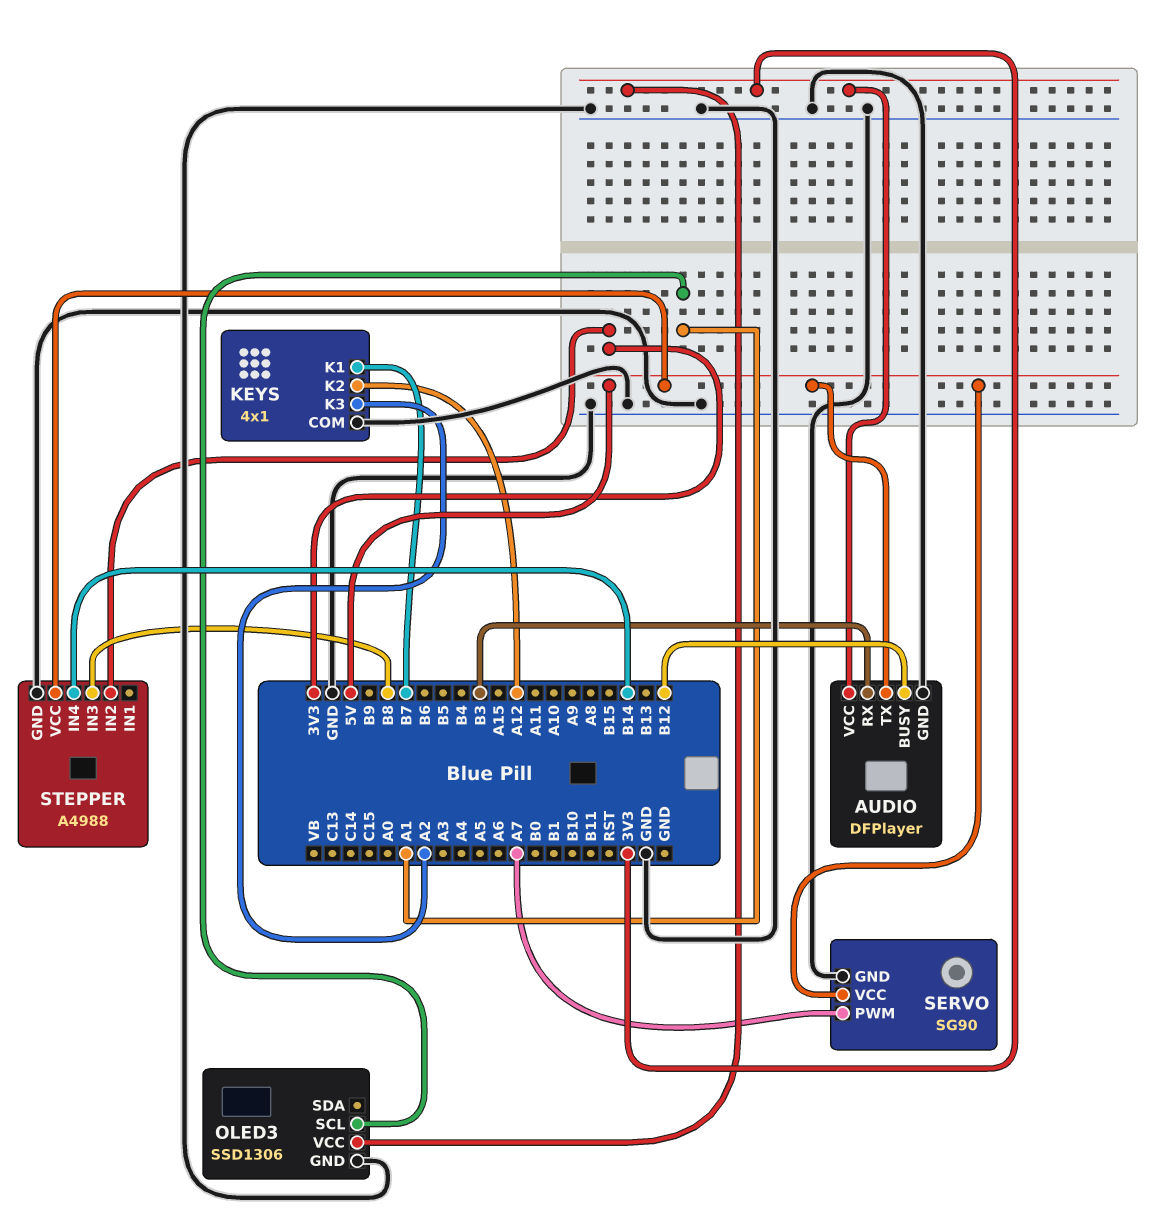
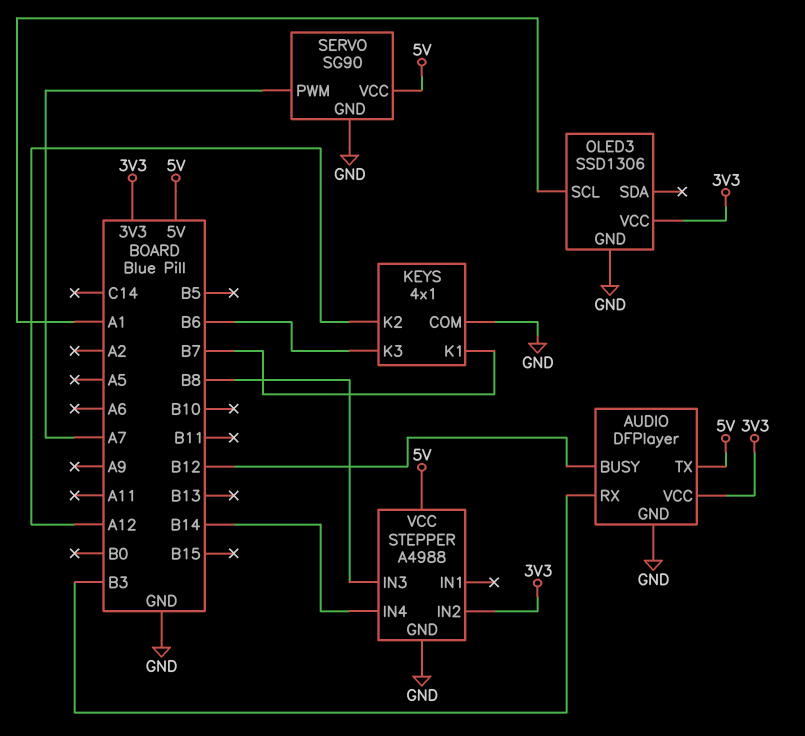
KEYS pin K3: A2 -> B6

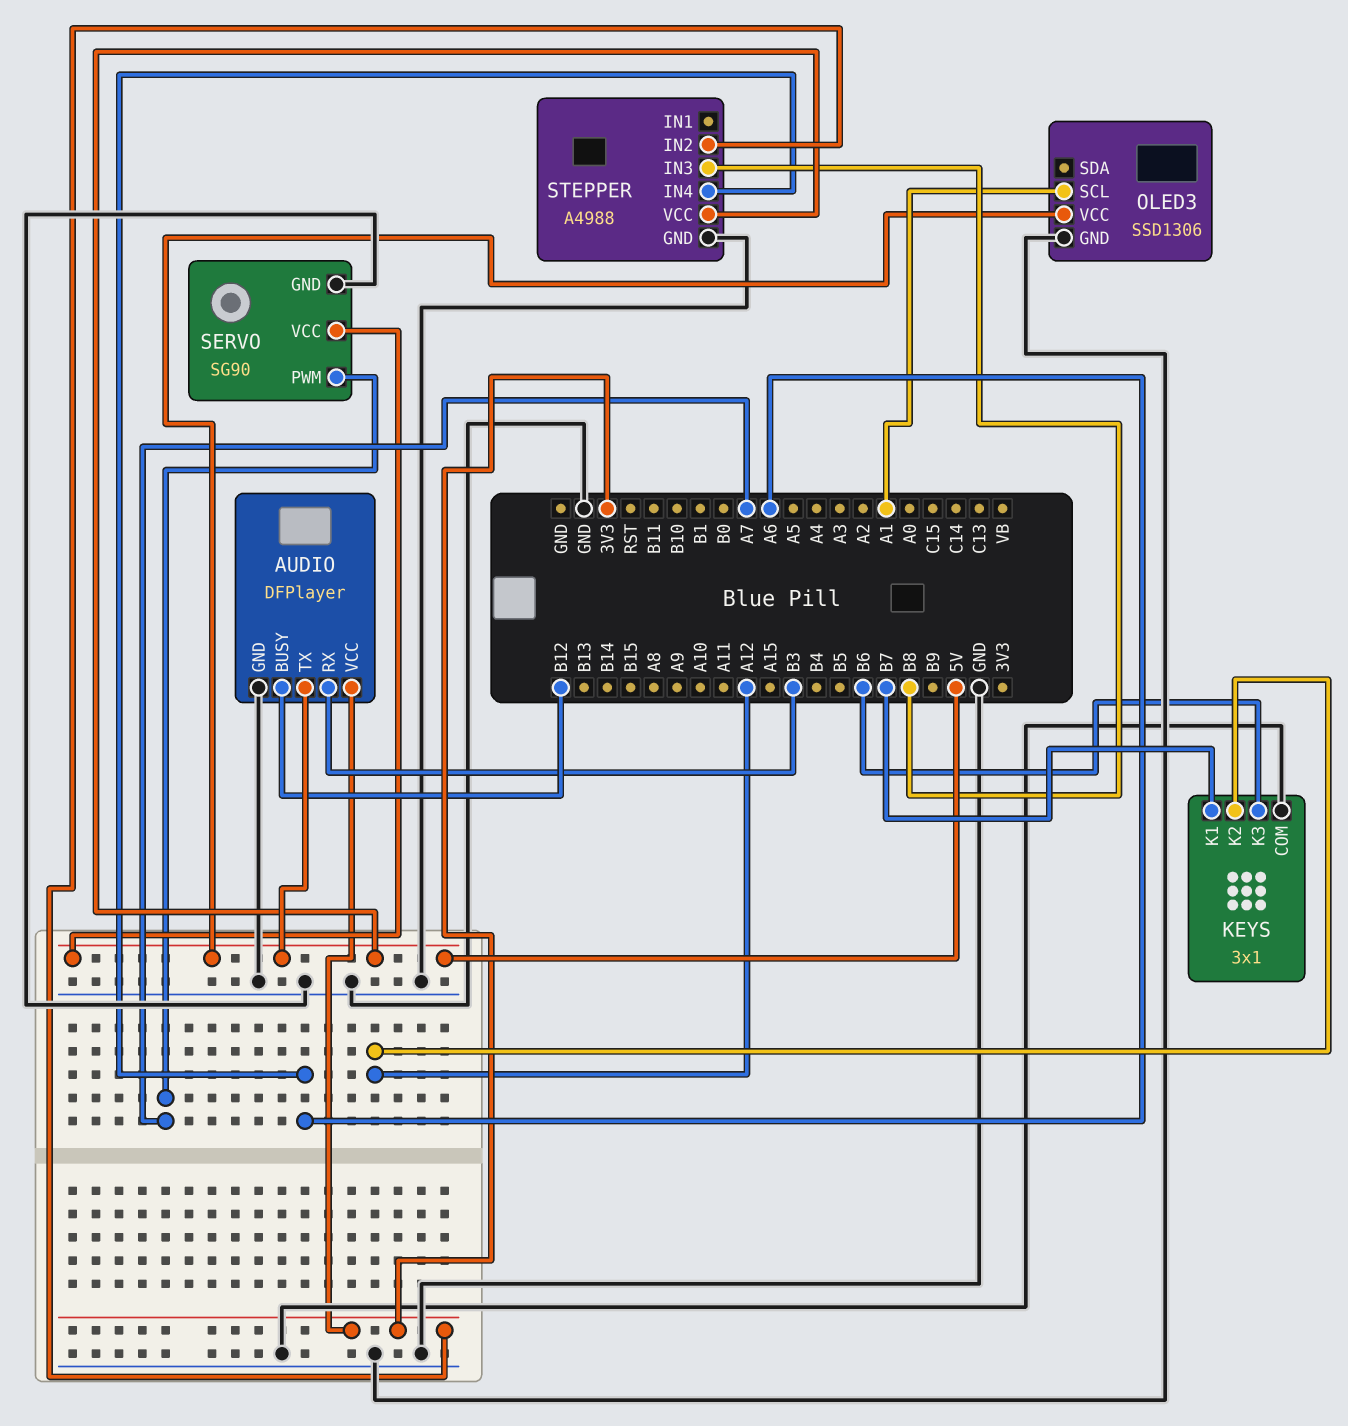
KEYS: 4x1 -> 3x1
OLED3 pin VCC: 3V3 -> 5V
STEPPER pin IN4: B14 -> A6

